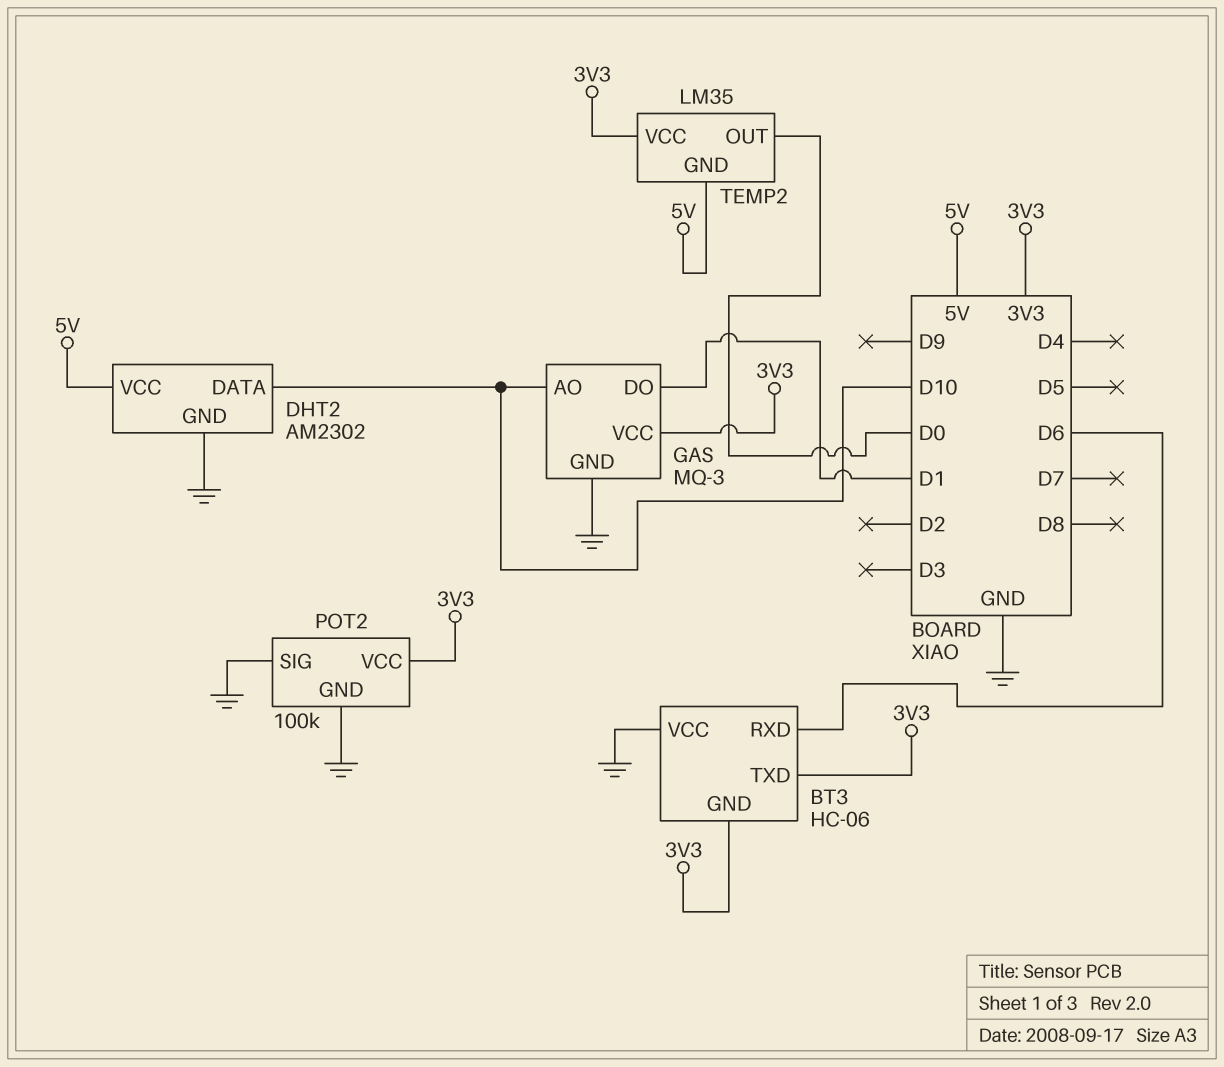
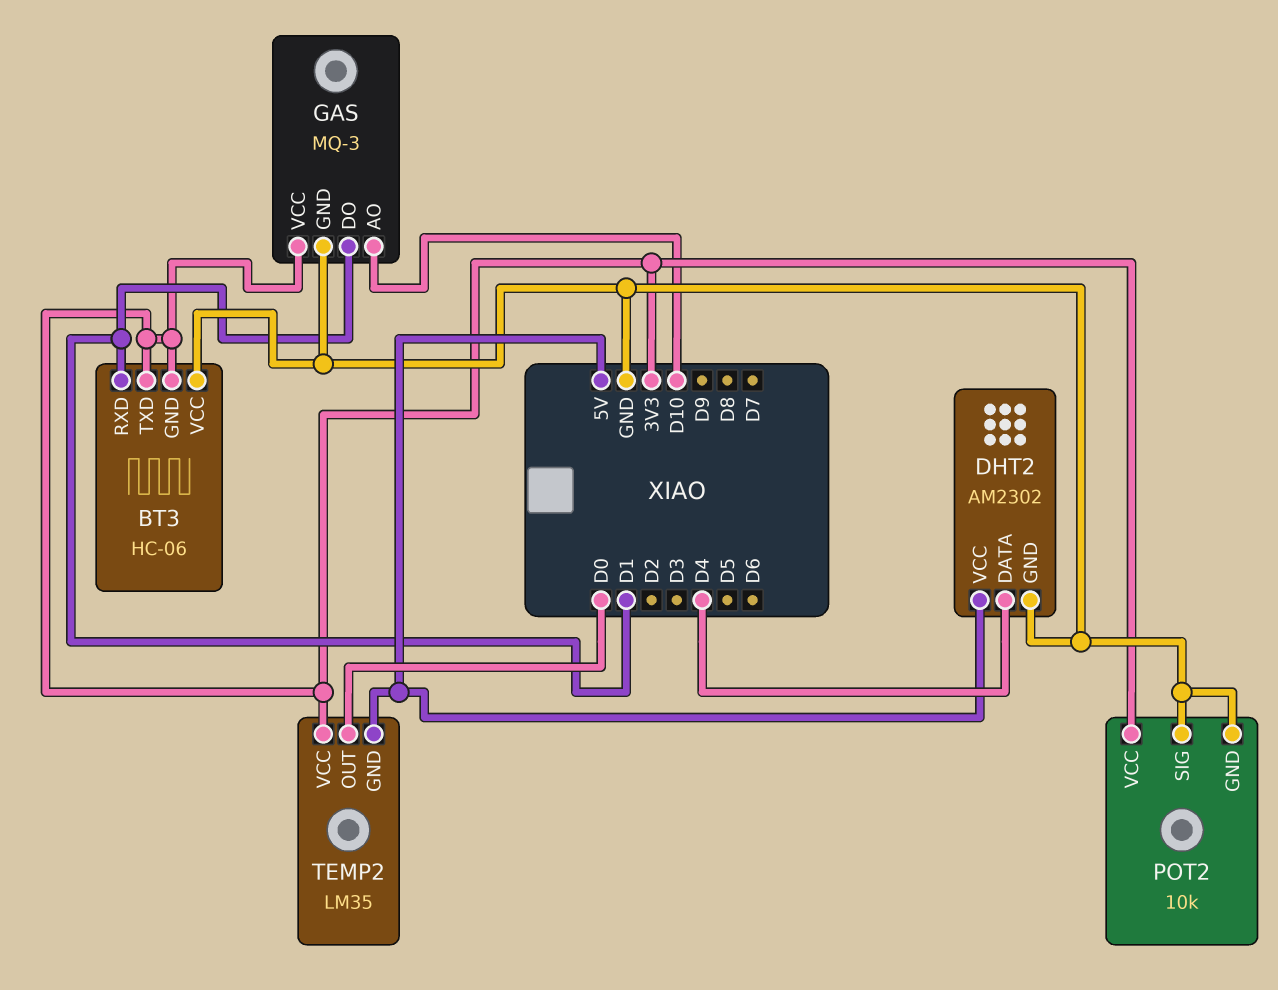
BT3 pin RXD: D6 -> D1
DHT2 pin DATA: D10 -> D4
POT2: 100k -> 10k

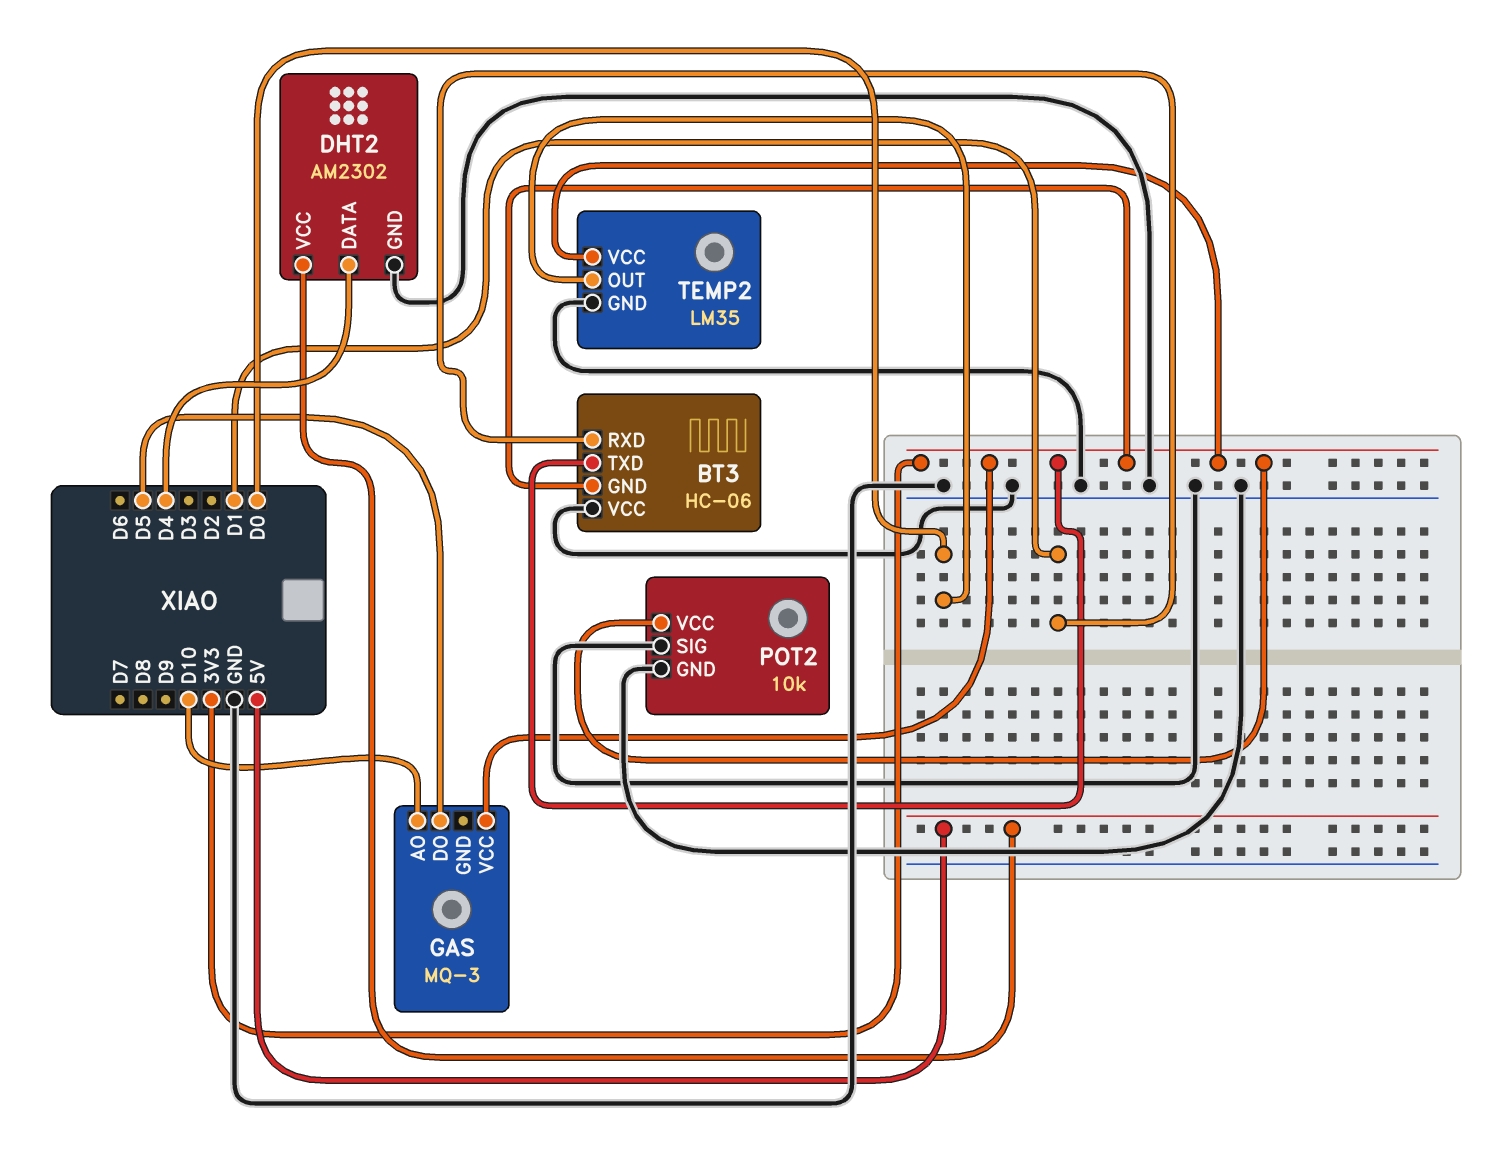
GAS pin DO: D1 -> D5
GAS pin GND: GND -> none
TEMP2 pin GND: 5V -> GND

